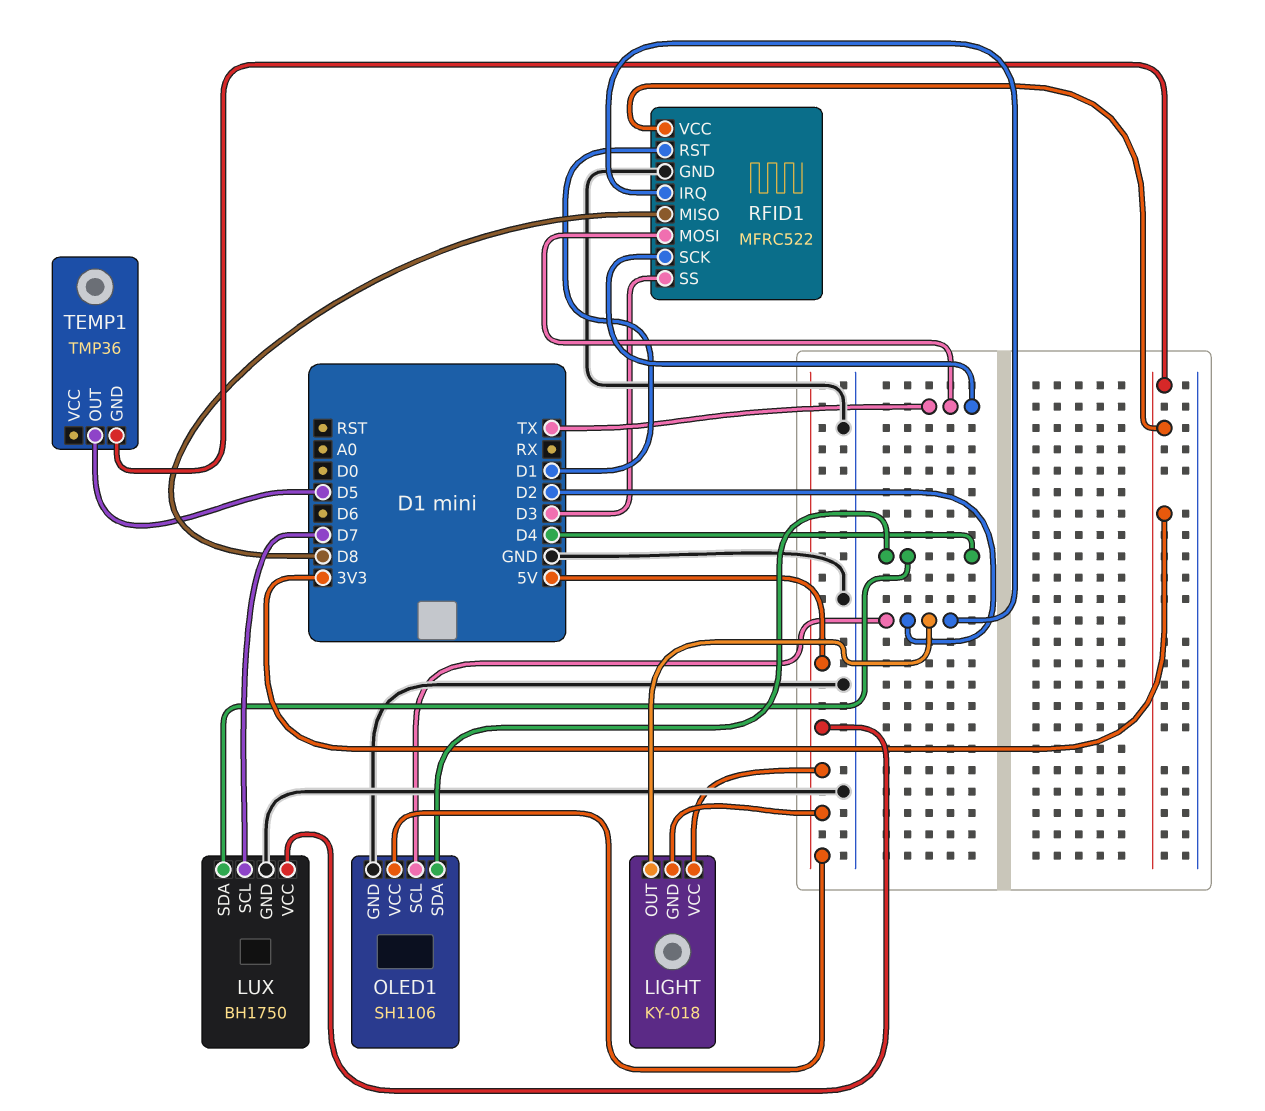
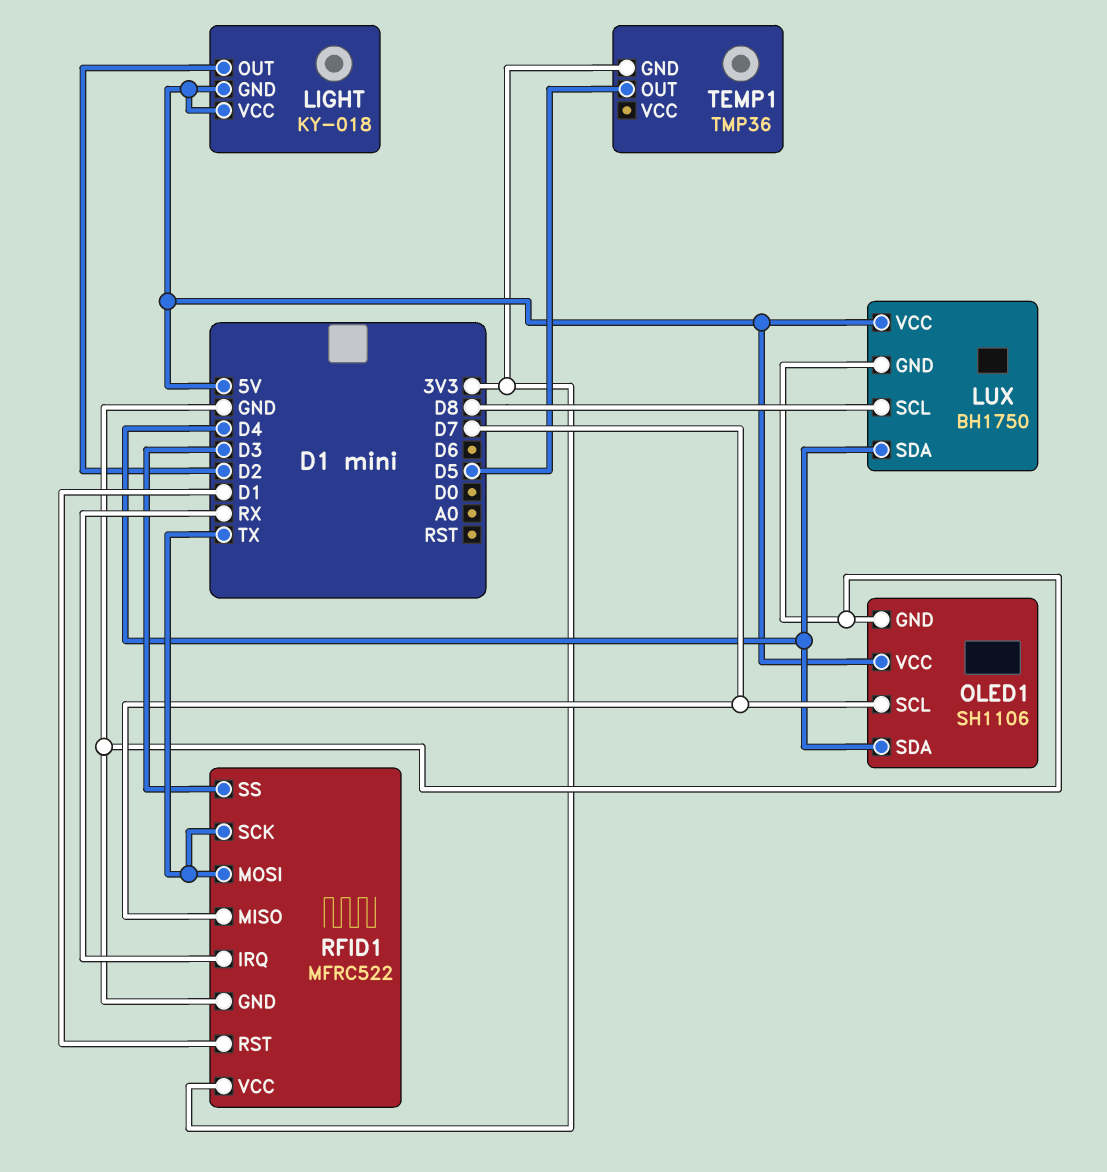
LUX pin SCL: D7 -> D8
OLED1 pin SCL: D2 -> D7
RFID1 pin IRQ: D2 -> RX
RFID1 pin MISO: D8 -> D7

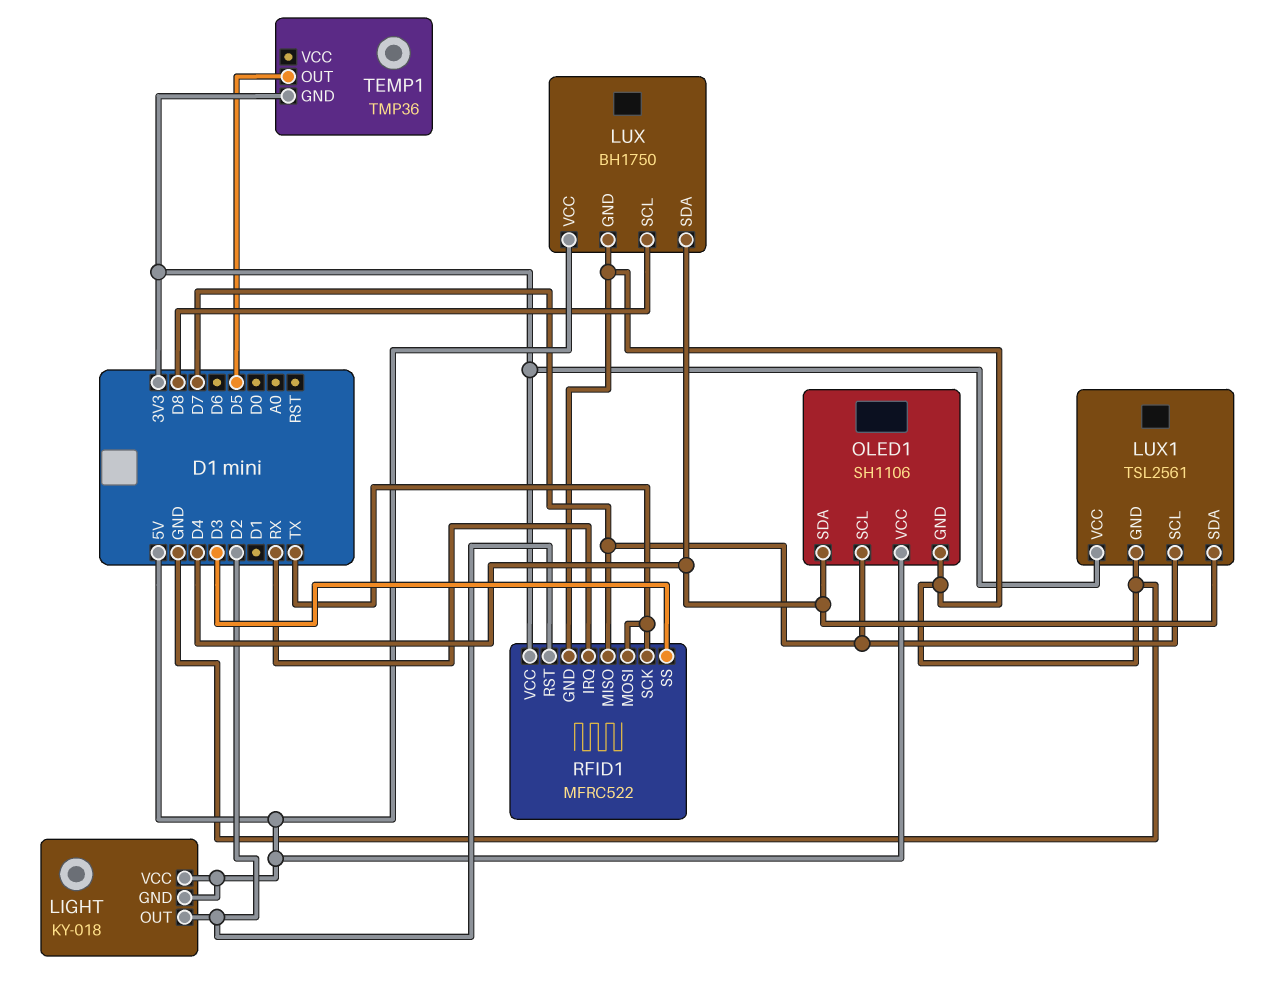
LUX1: none -> TSL2561
LUX1 pin GND: none -> GND
LUX1 pin SCL: none -> D7
LUX1 pin SDA: none -> D4
LUX1 pin VCC: none -> 3V3
RFID1 pin RST: D1 -> D2

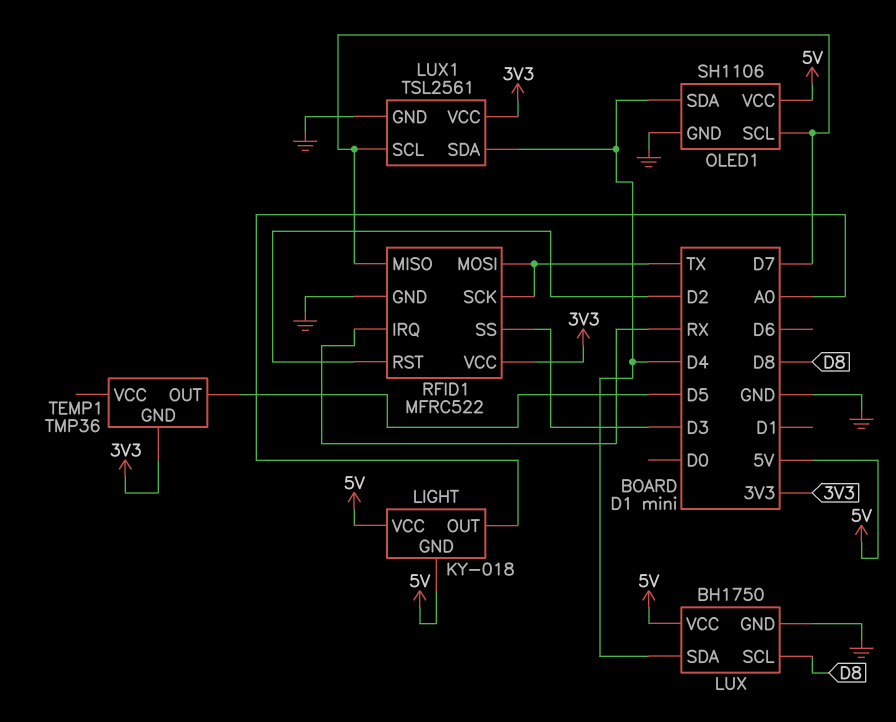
LIGHT pin OUT: D2 -> A0

